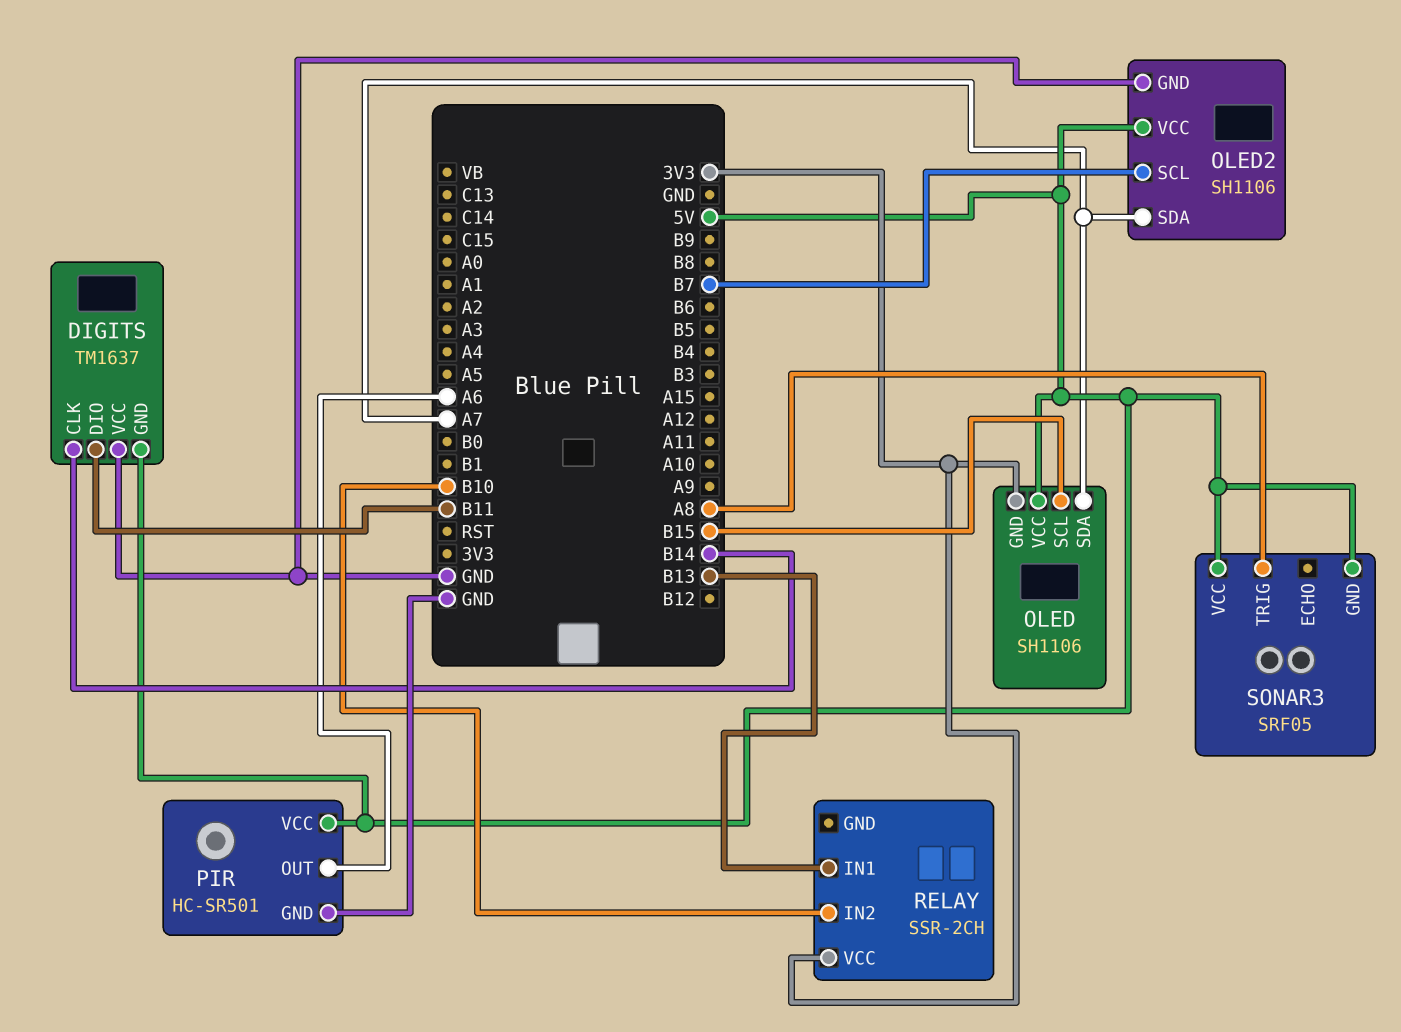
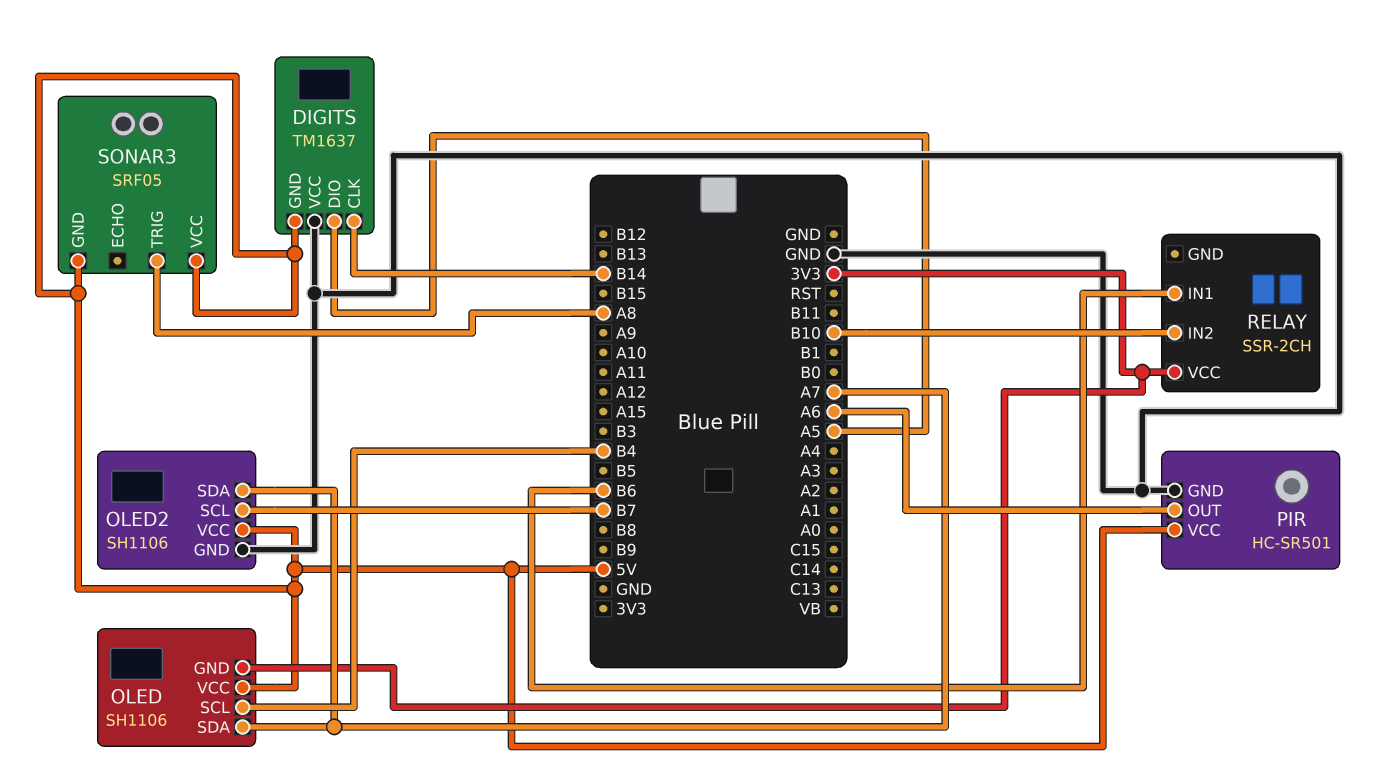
DIGITS pin DIO: B11 -> A5
OLED pin SCL: B15 -> B4
RELAY pin IN1: B13 -> B6

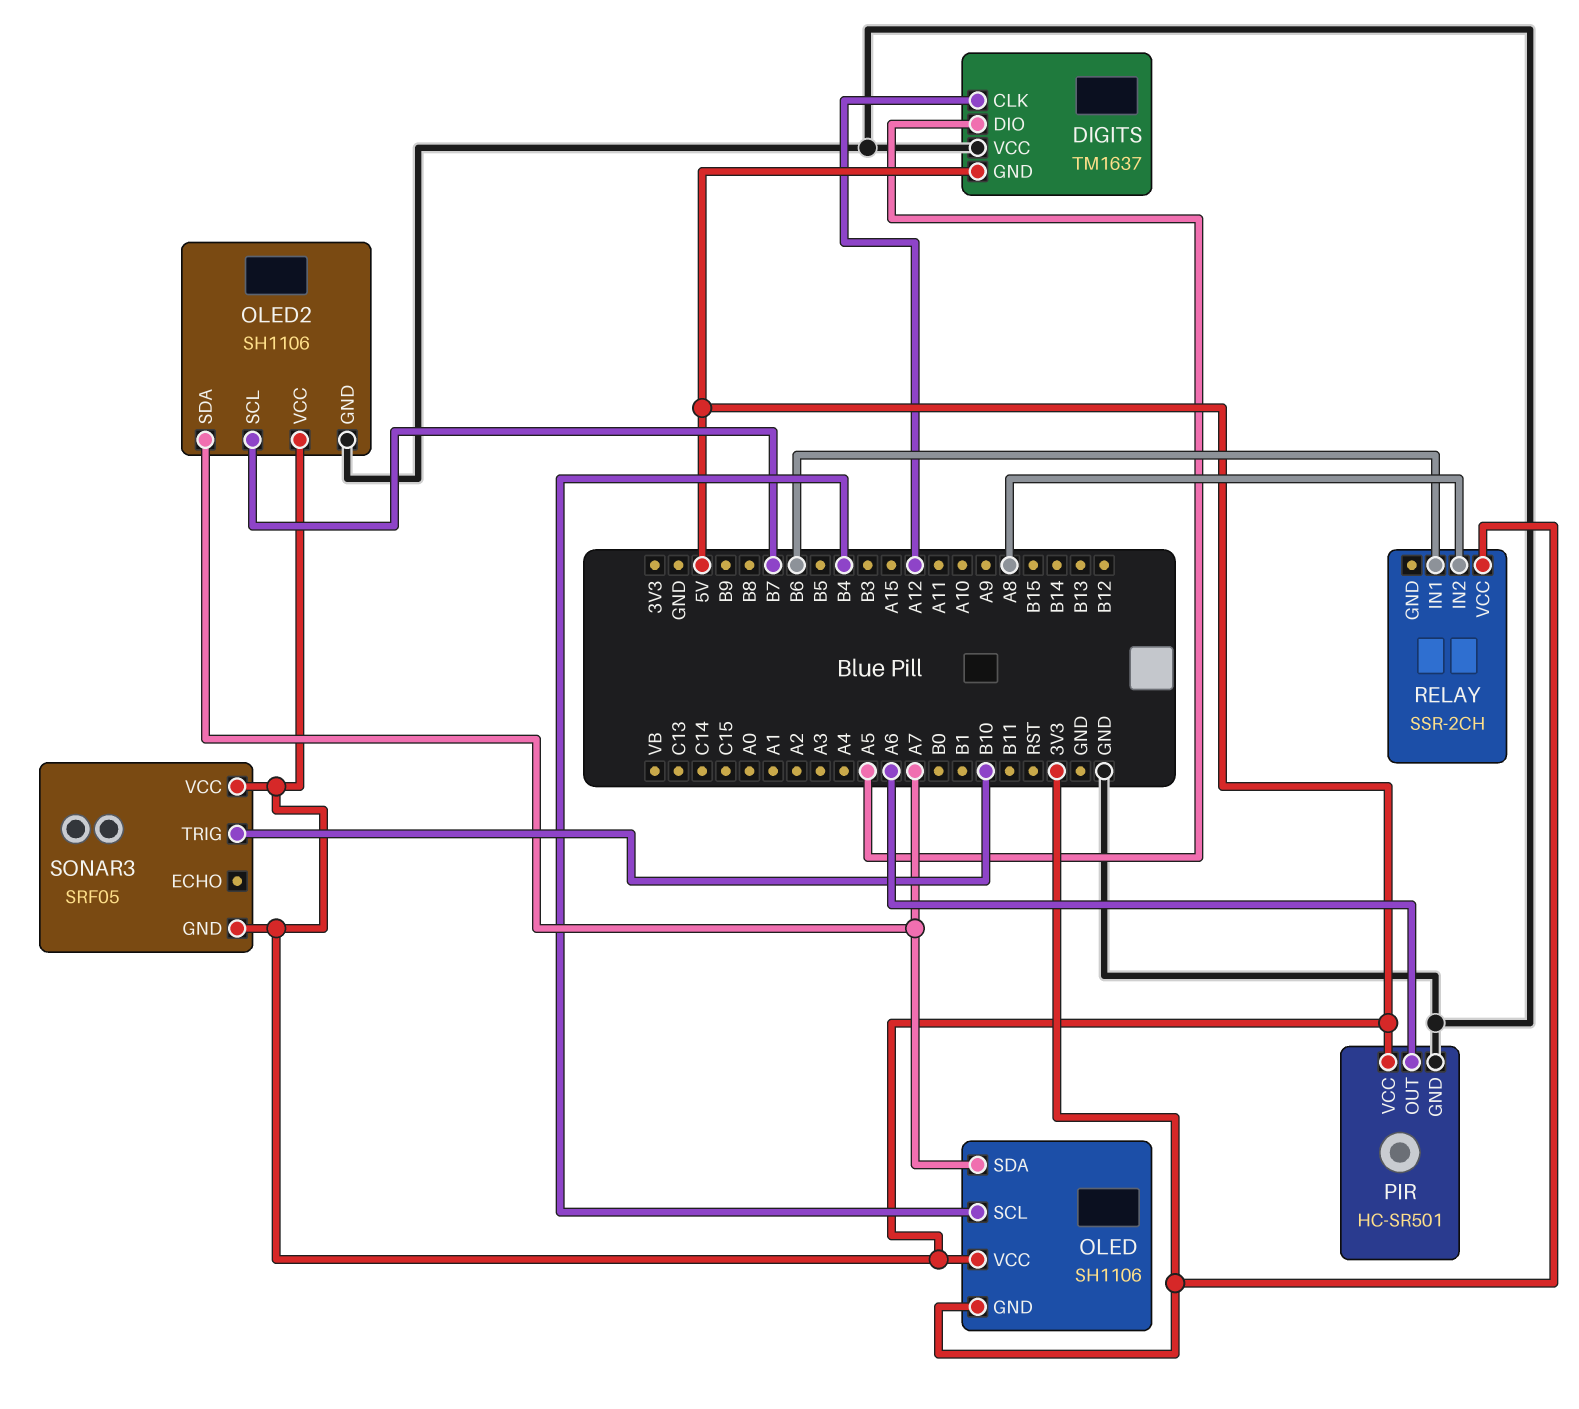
DIGITS pin CLK: B14 -> A12
RELAY pin IN2: B10 -> A8
SONAR3 pin TRIG: A8 -> B10

